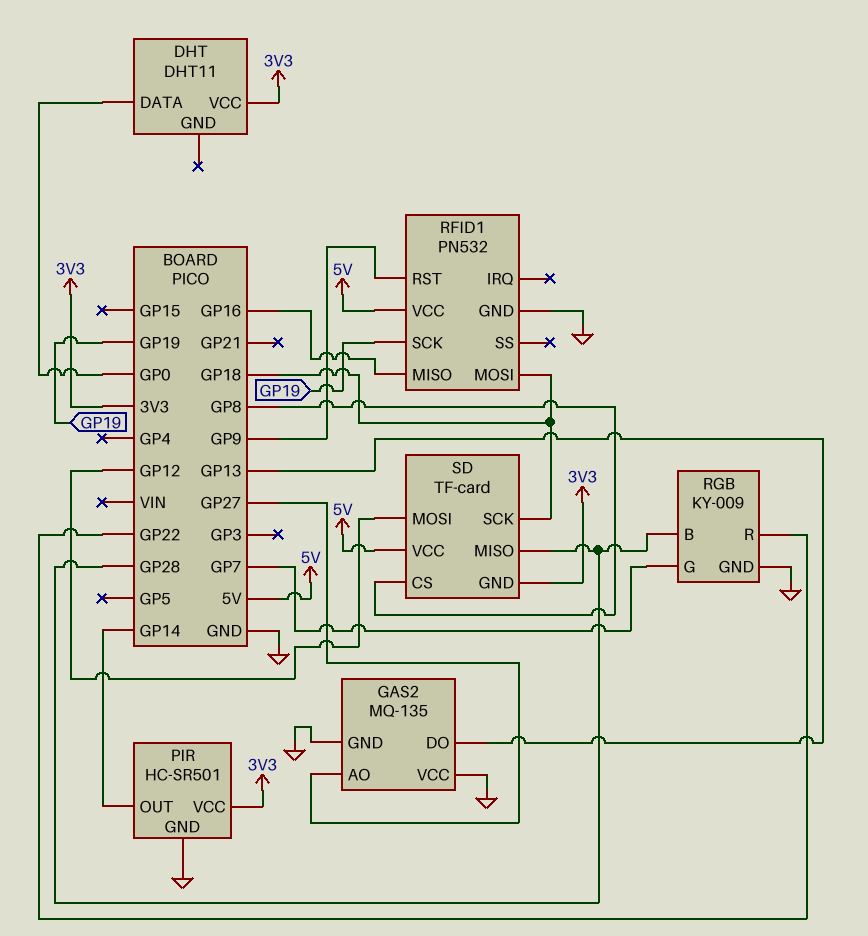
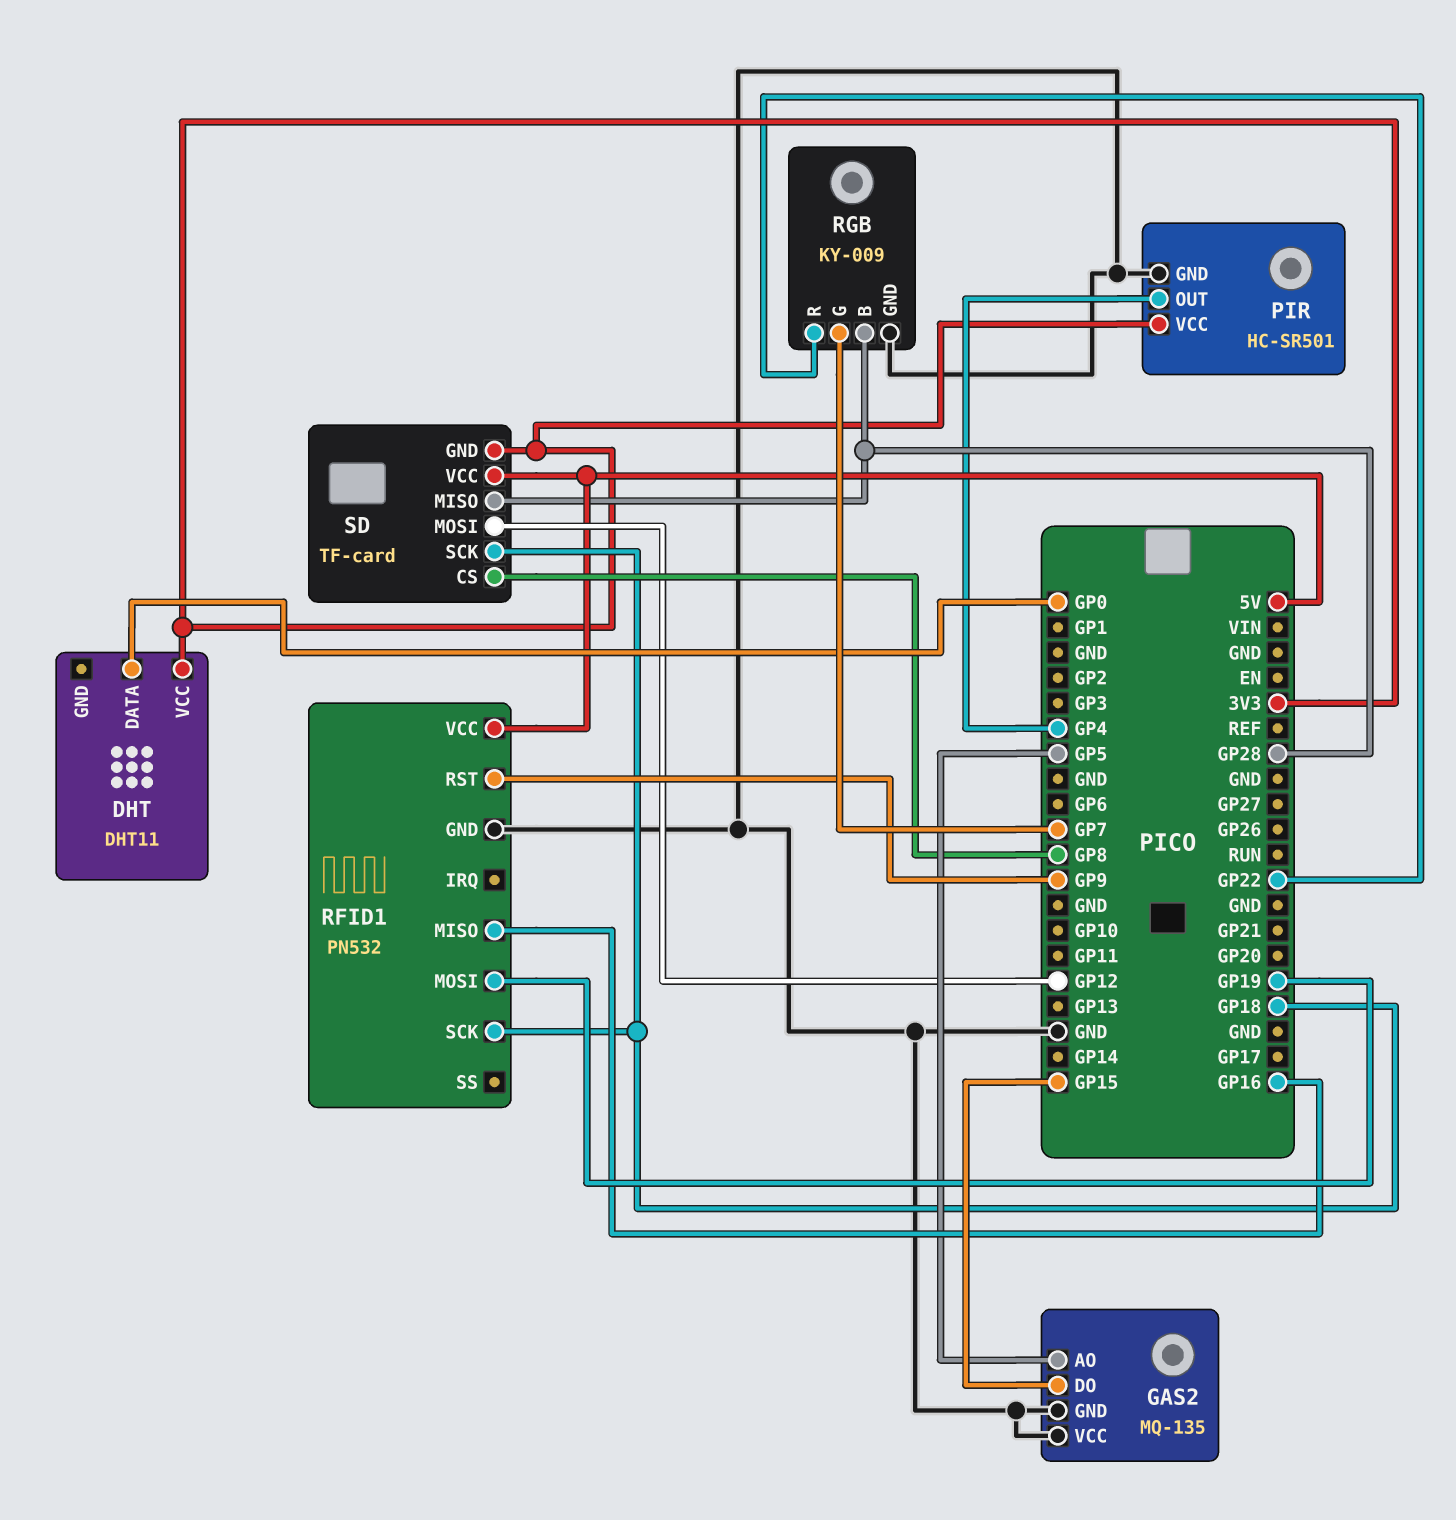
GAS2 pin AO: GP27 -> GP5
GAS2 pin DO: GP13 -> GP15
PIR pin OUT: GP14 -> GP4
RFID1 pin MOSI: GP18 -> GP19
RFID1 pin SCK: GP19 -> GP18

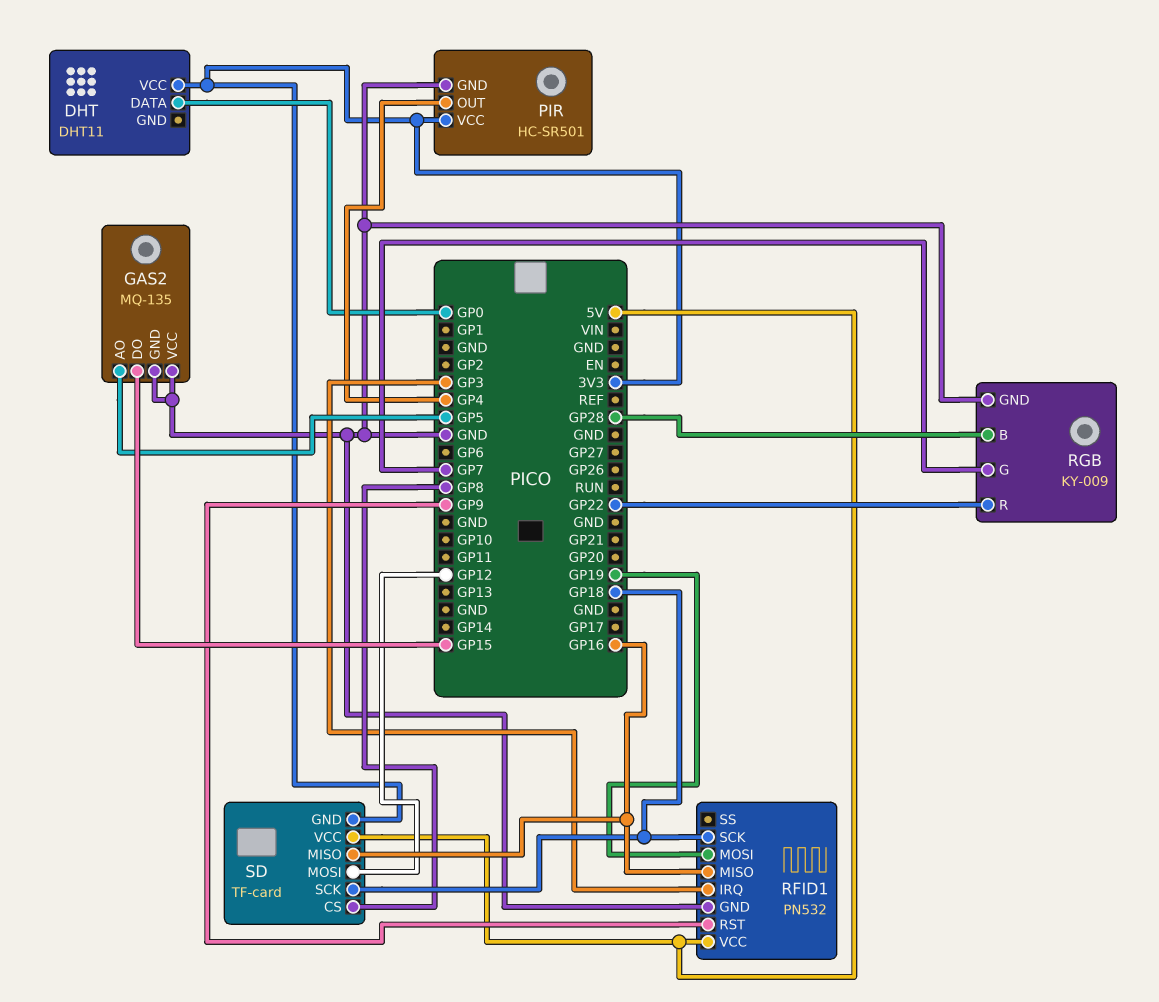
RFID1 pin IRQ: none -> GP3
SD pin MISO: GP28 -> GP16

